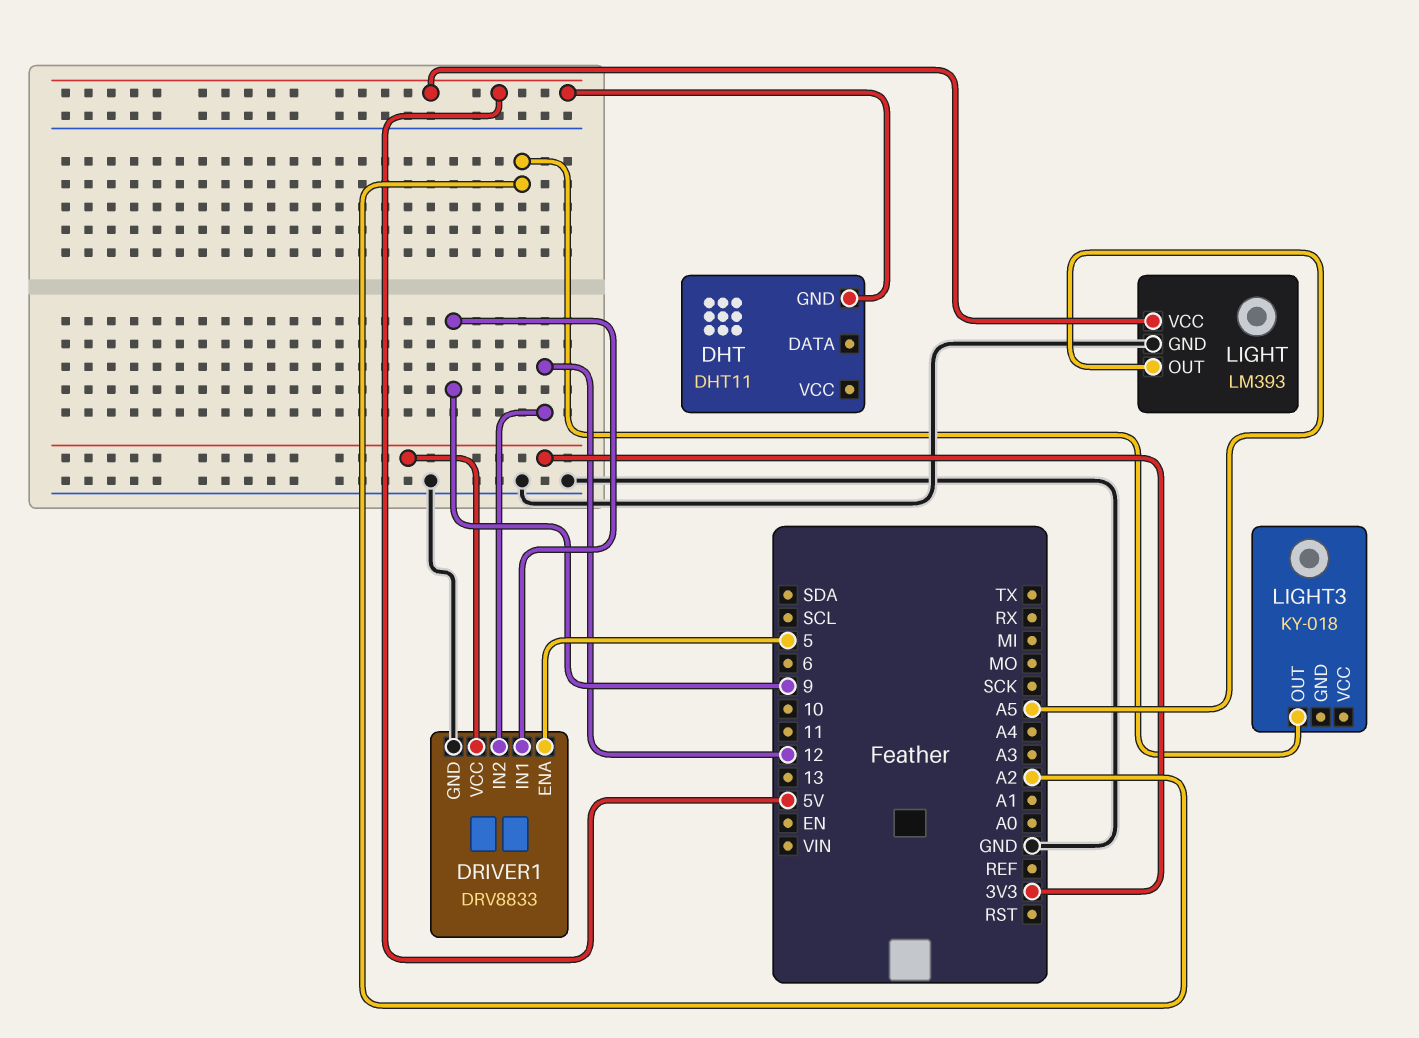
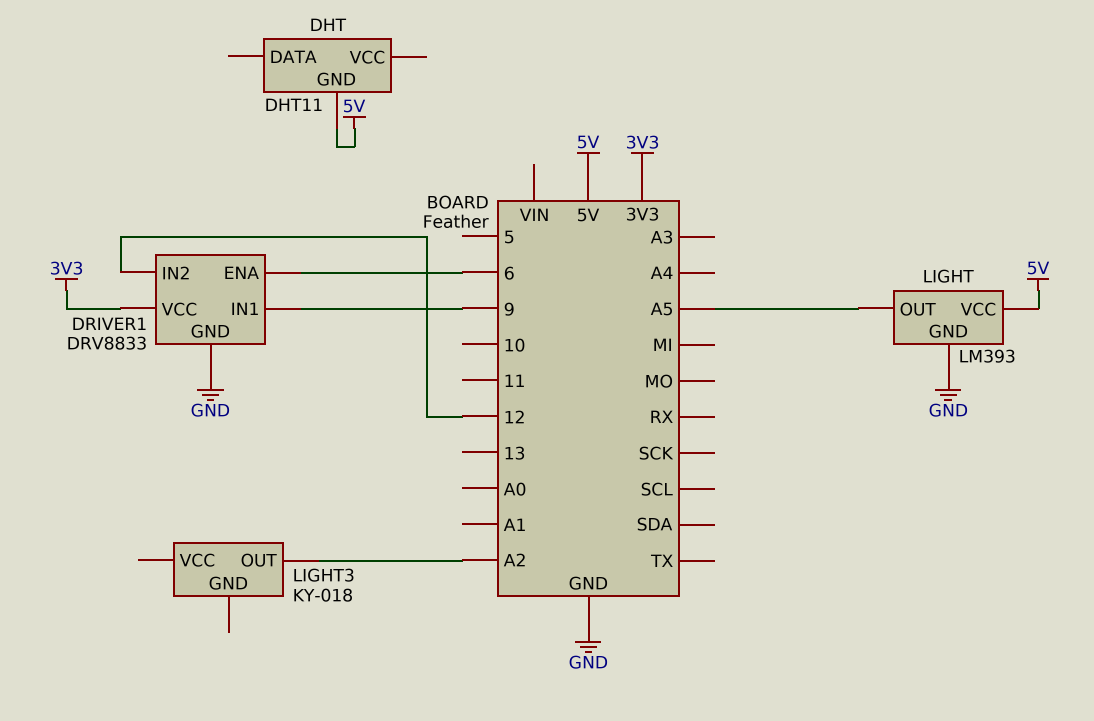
DRIVER1 pin ENA: 5 -> 6

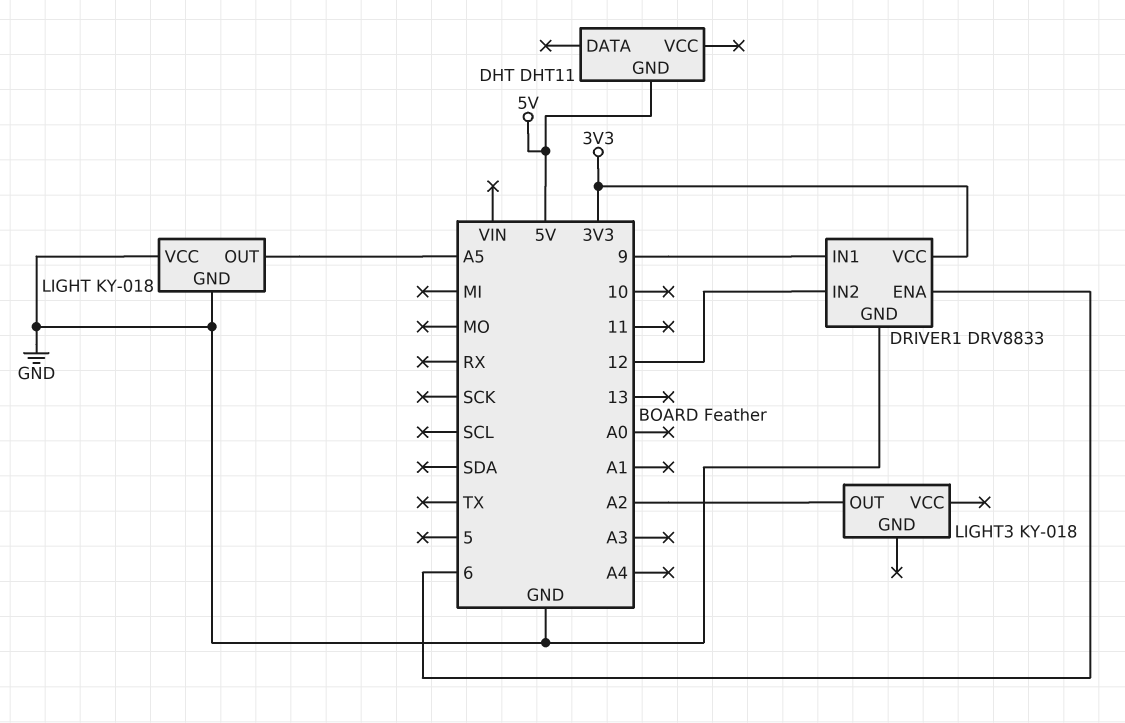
LIGHT: LM393 -> KY-018
LIGHT pin VCC: 5V -> GND

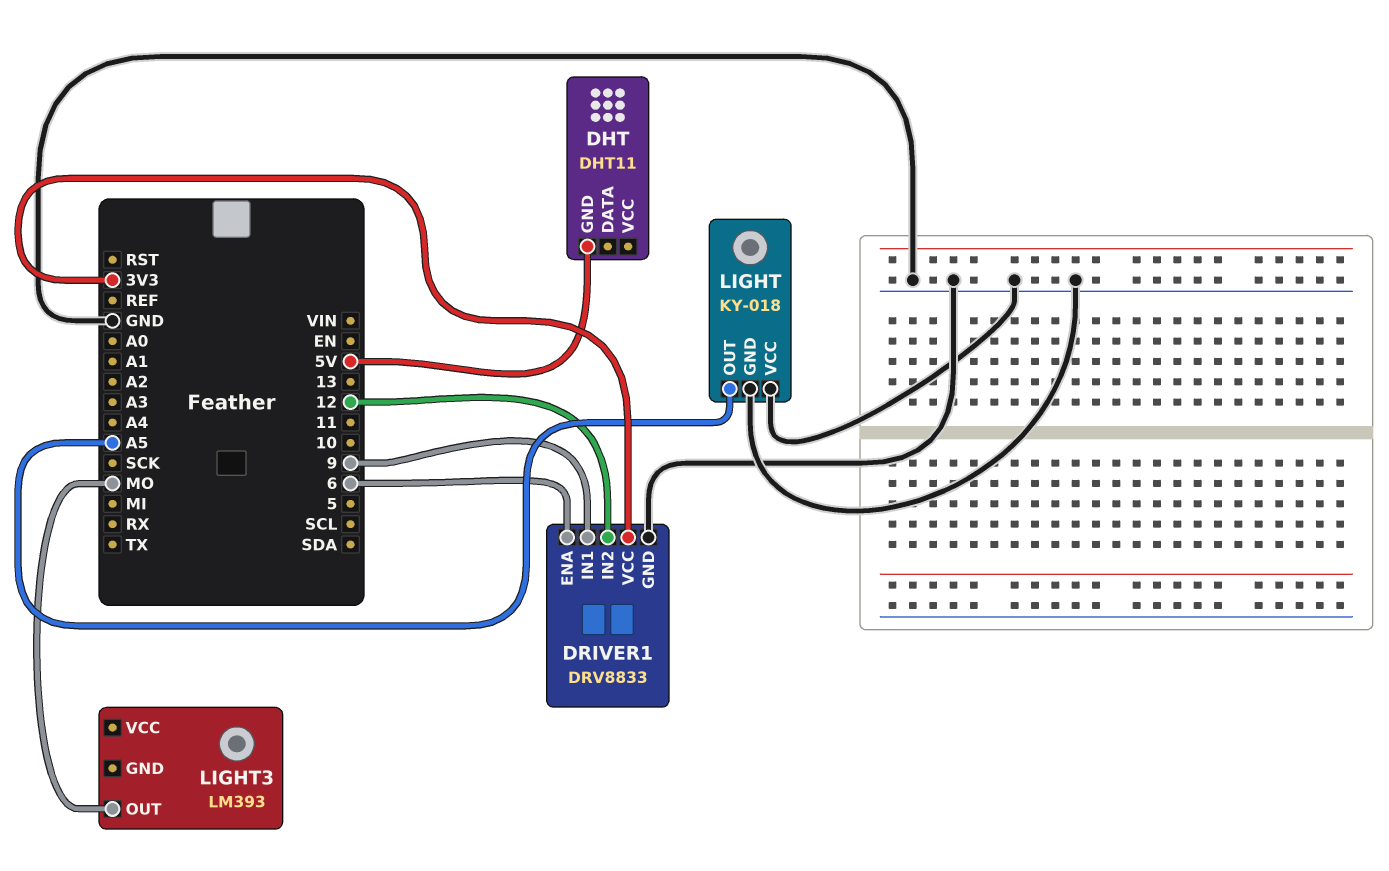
LIGHT3: KY-018 -> LM393
LIGHT3 pin OUT: A2 -> MO

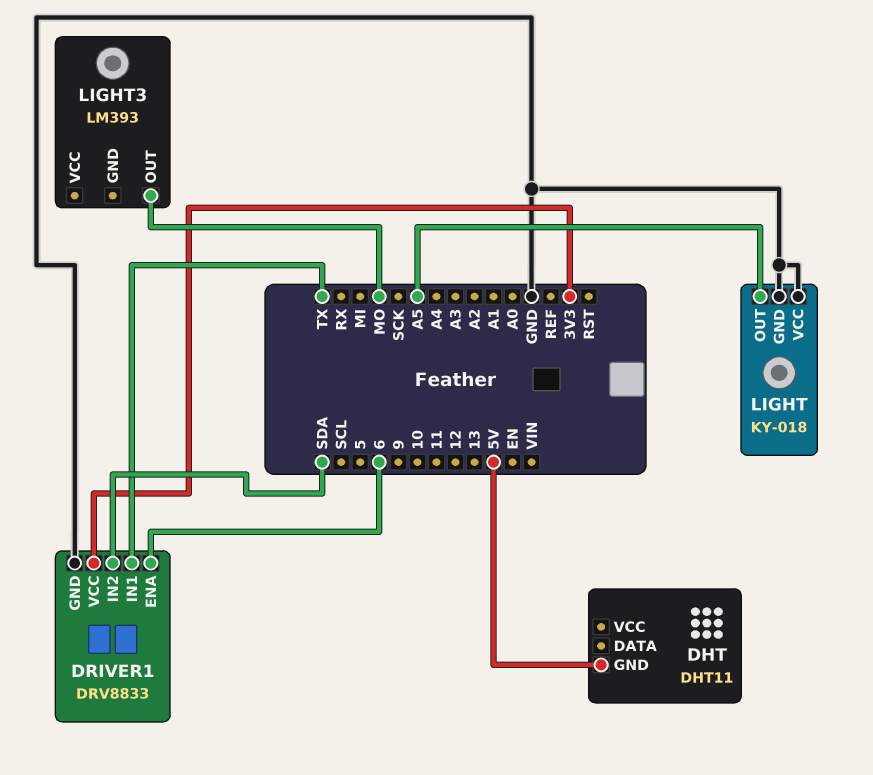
DRIVER1 pin IN1: 9 -> TX
DRIVER1 pin IN2: 12 -> SDA

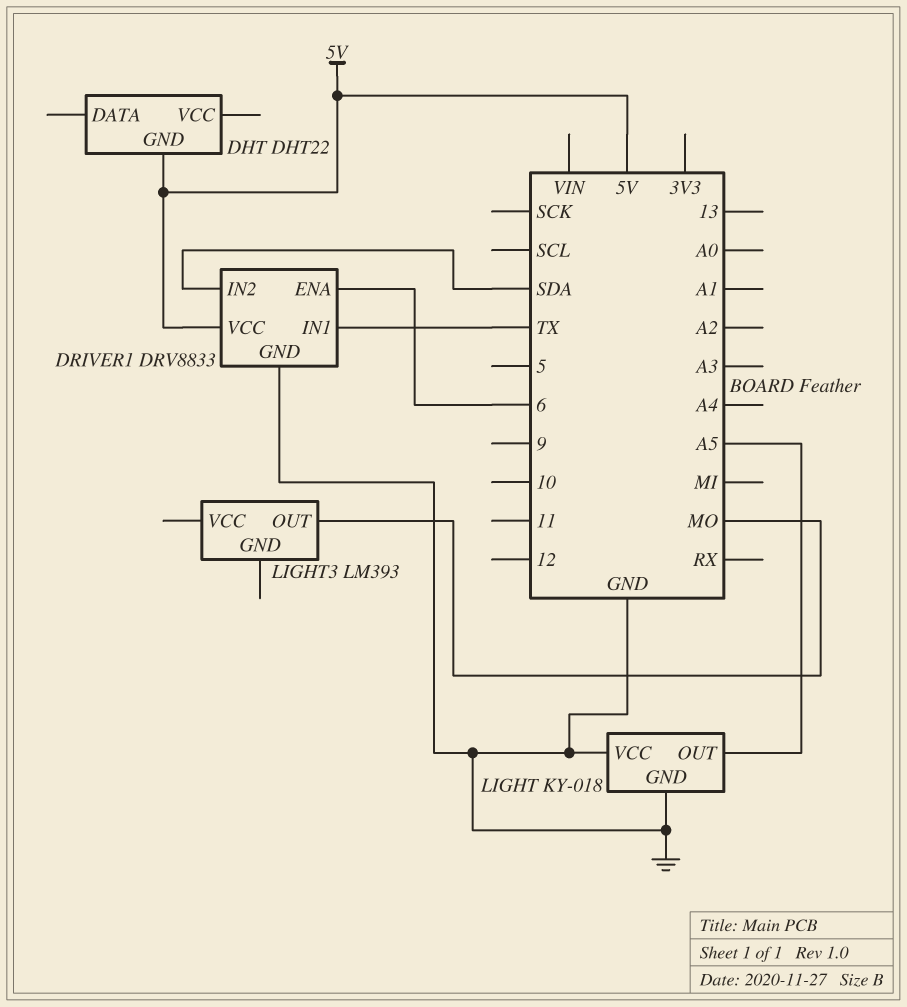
DHT: DHT11 -> DHT22
DRIVER1 pin VCC: 3V3 -> 5V

